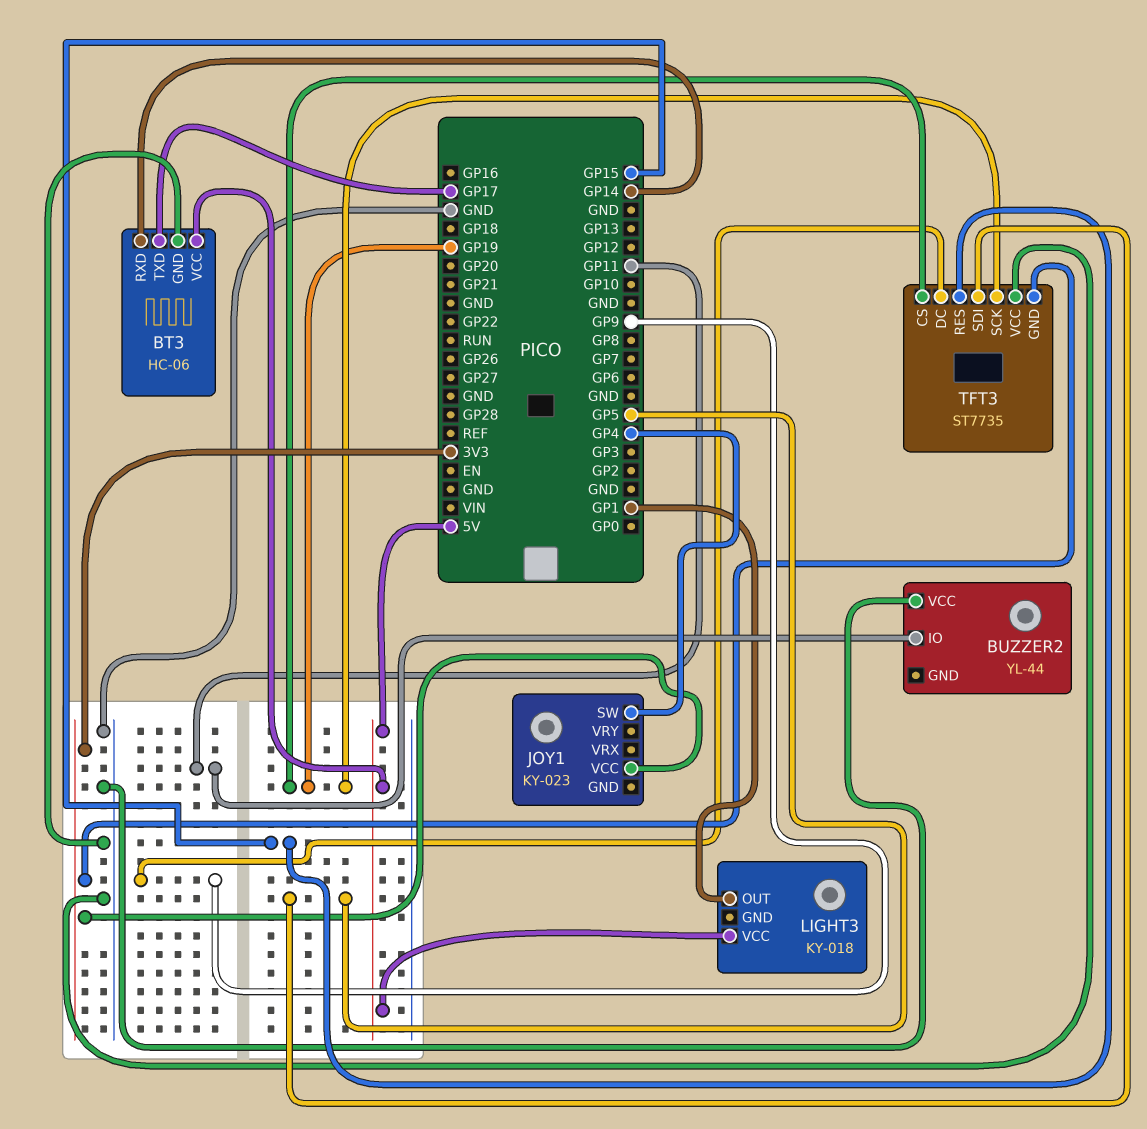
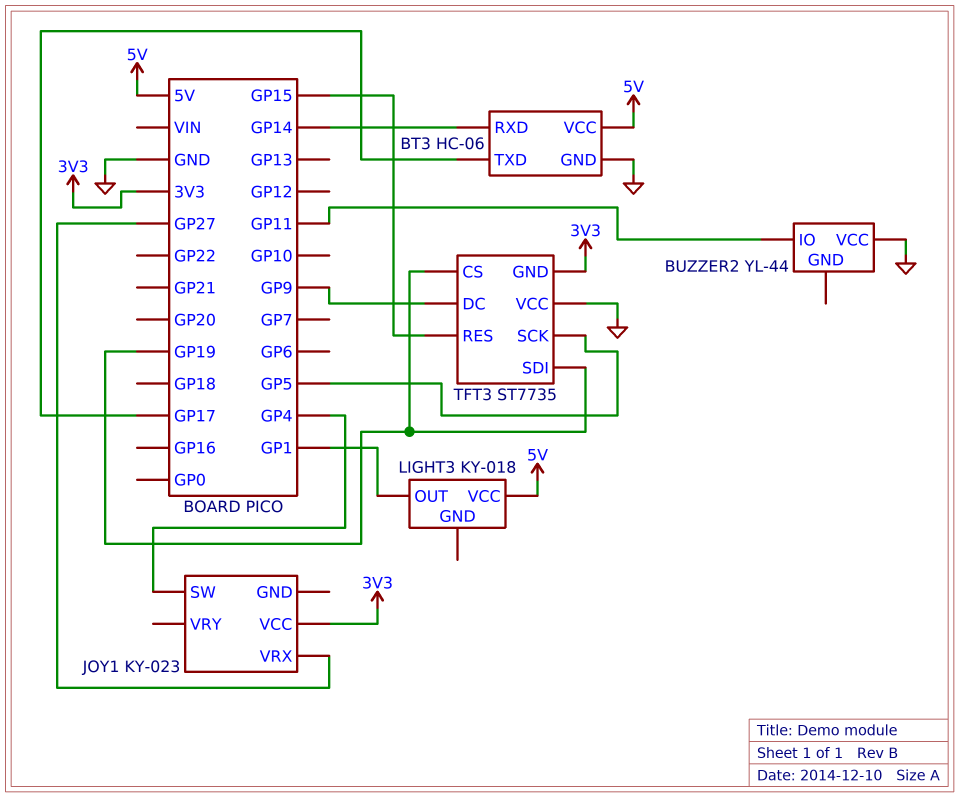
JOY1 pin VRX: none -> GP27
TFT3 pin SCK: GP19 -> GP5
TFT3 pin SDI: GP5 -> GP19

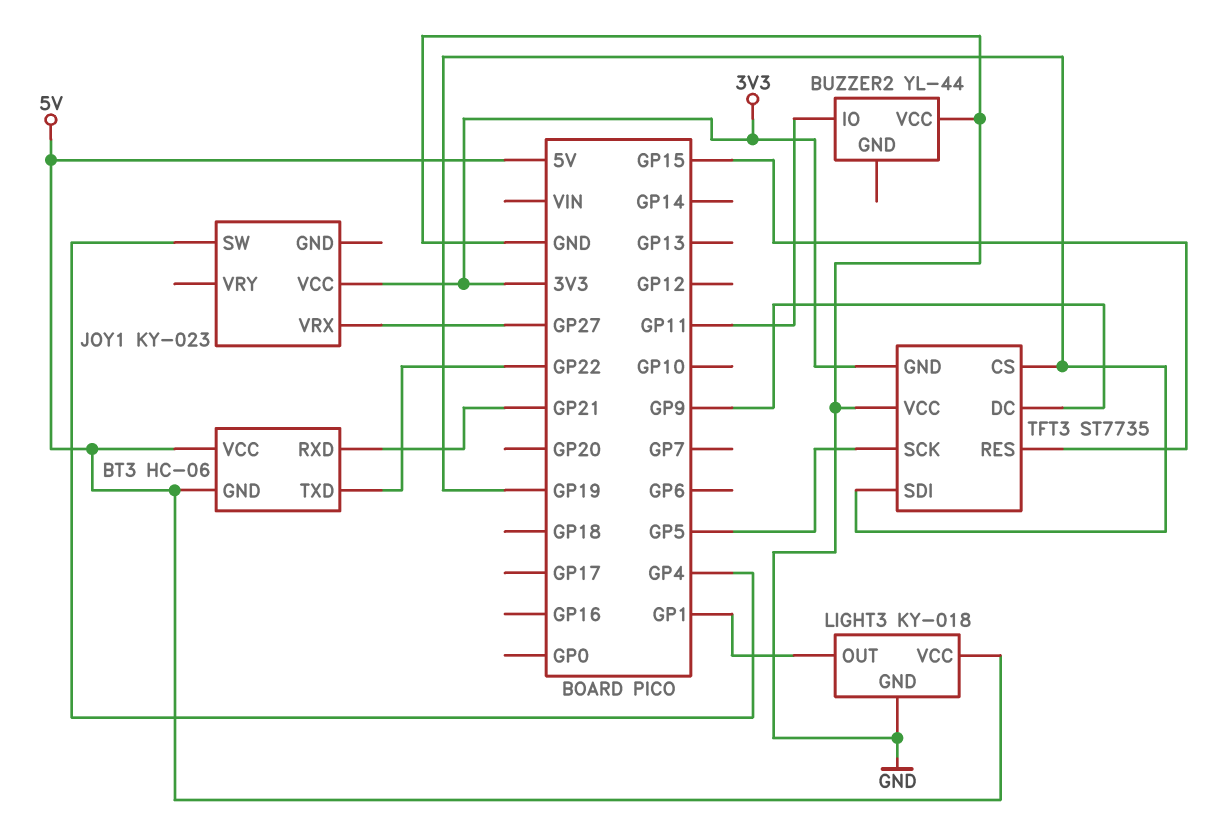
BT3 pin GND: GND -> 5V
BT3 pin RXD: GP14 -> GP21
BT3 pin TXD: GP17 -> GP22
LIGHT3 pin GND: none -> GND

